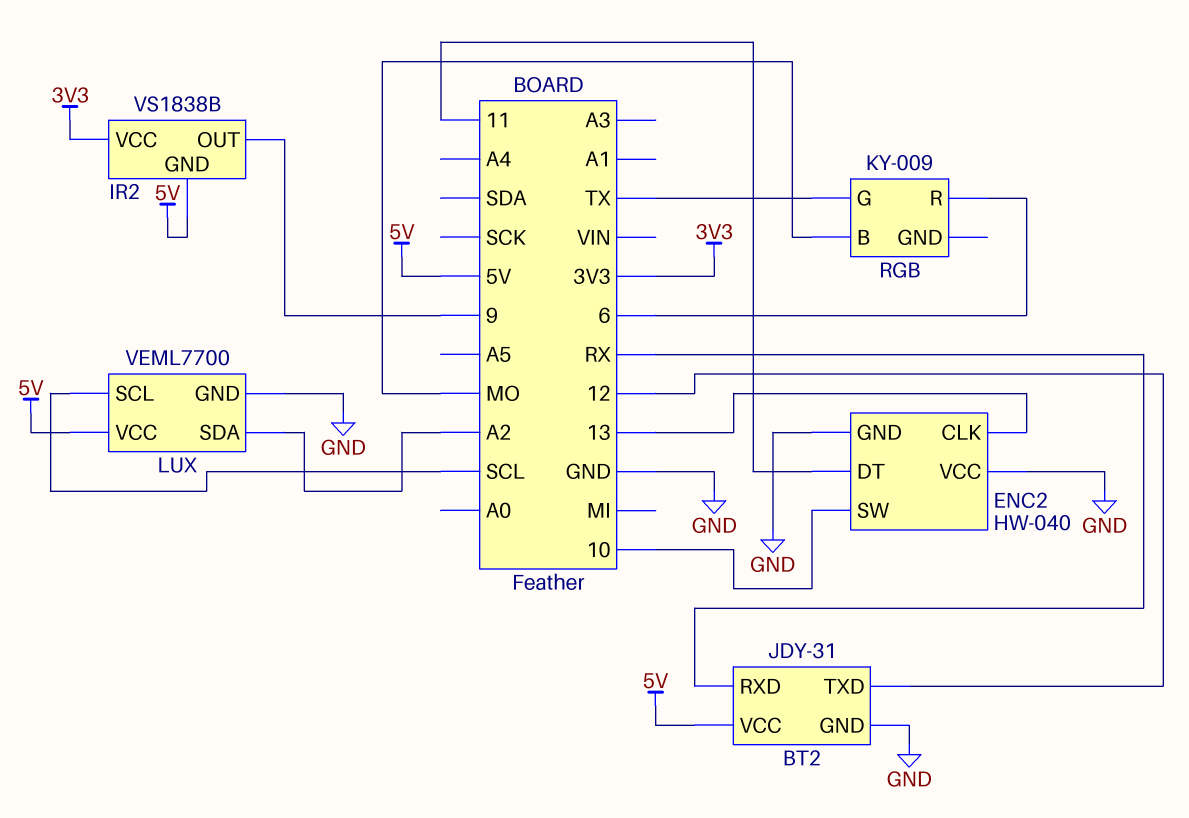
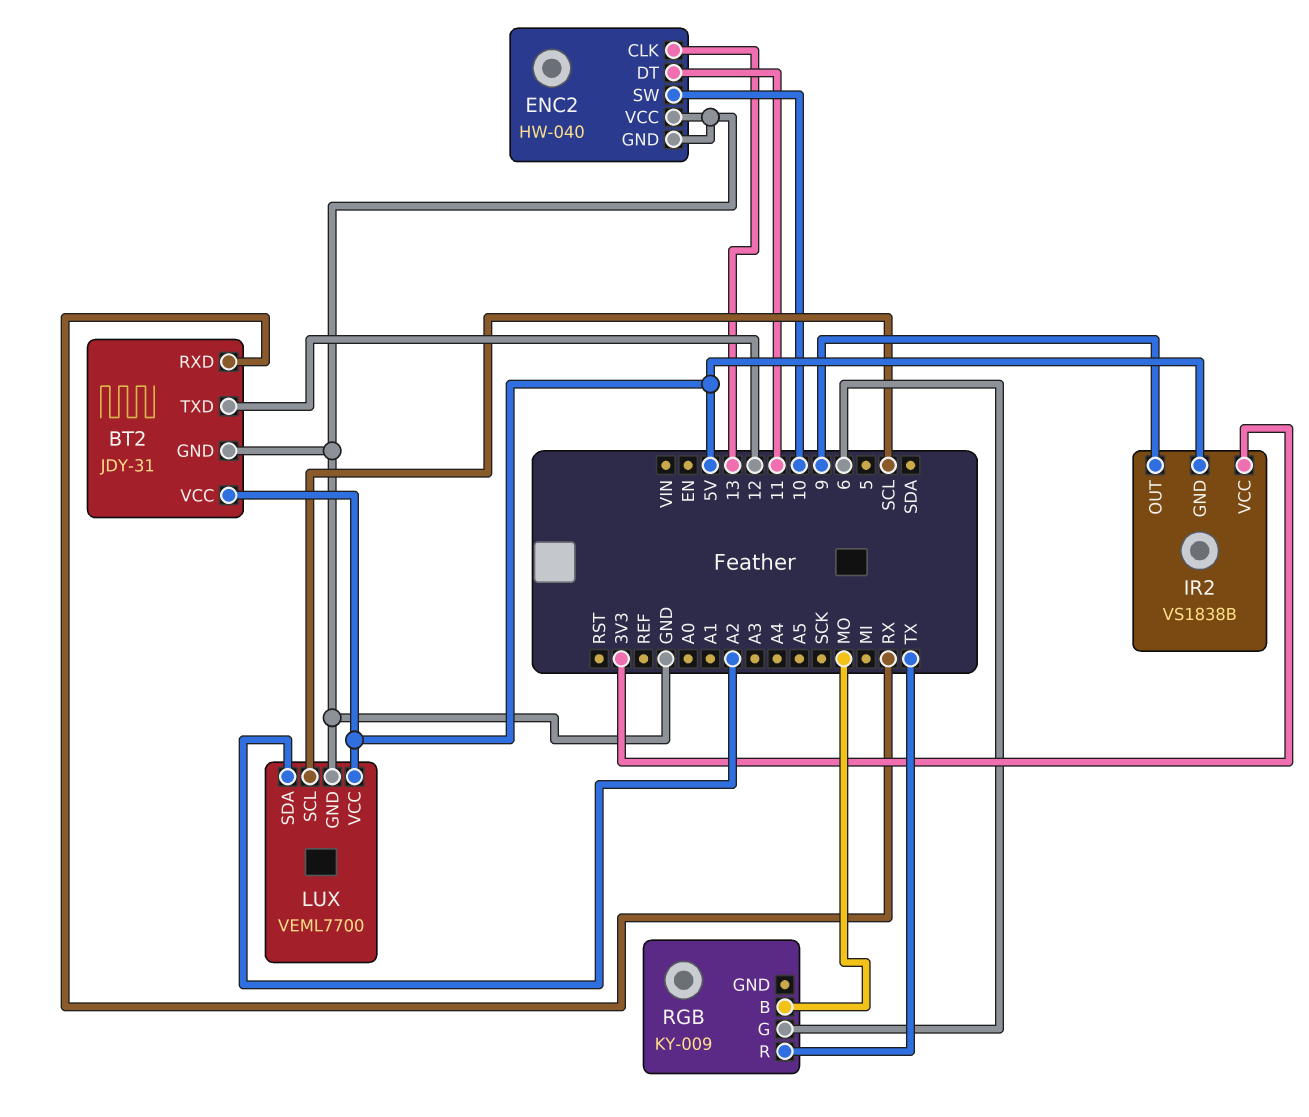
RGB pin G: TX -> 6
RGB pin R: 6 -> TX

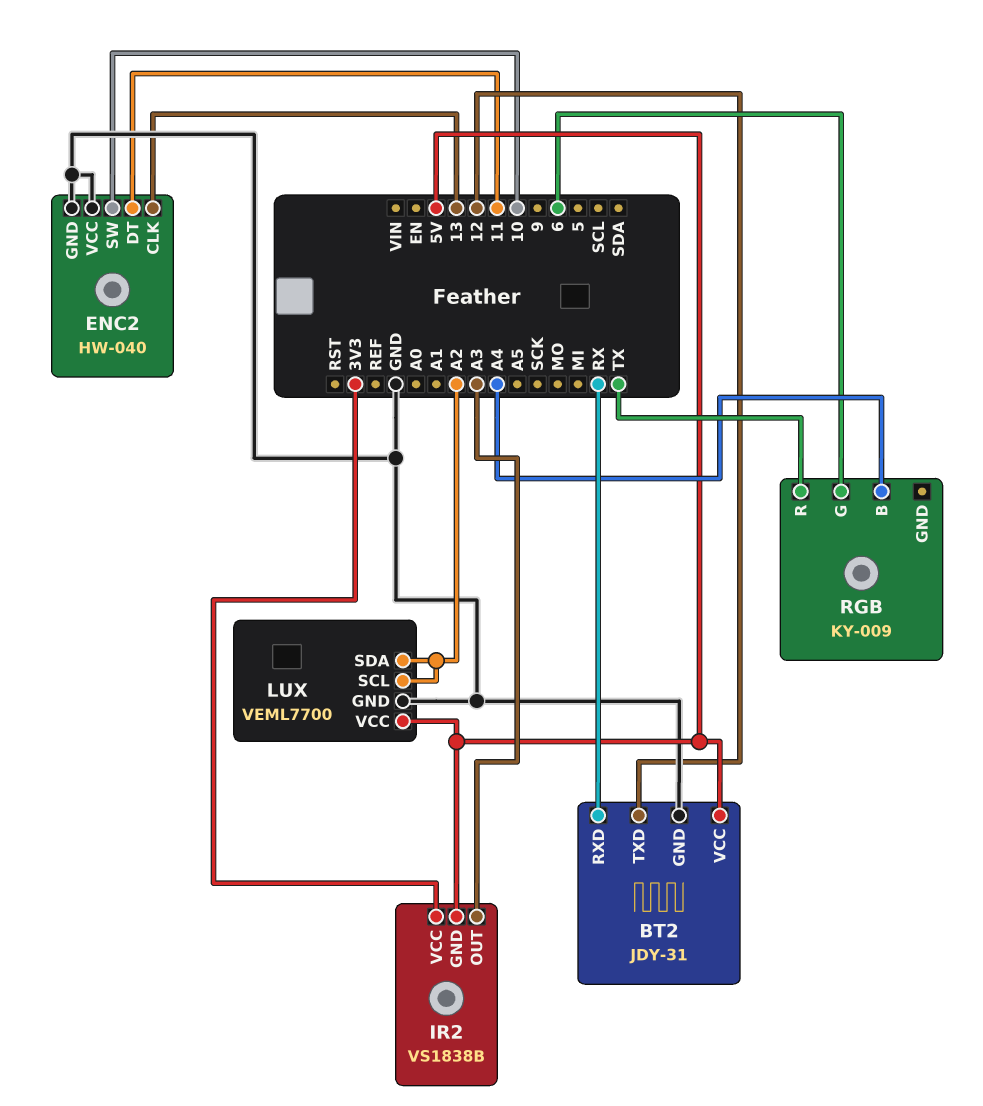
IR2 pin OUT: 9 -> A3
LUX pin SCL: SCL -> A2
RGB pin B: MO -> A4

